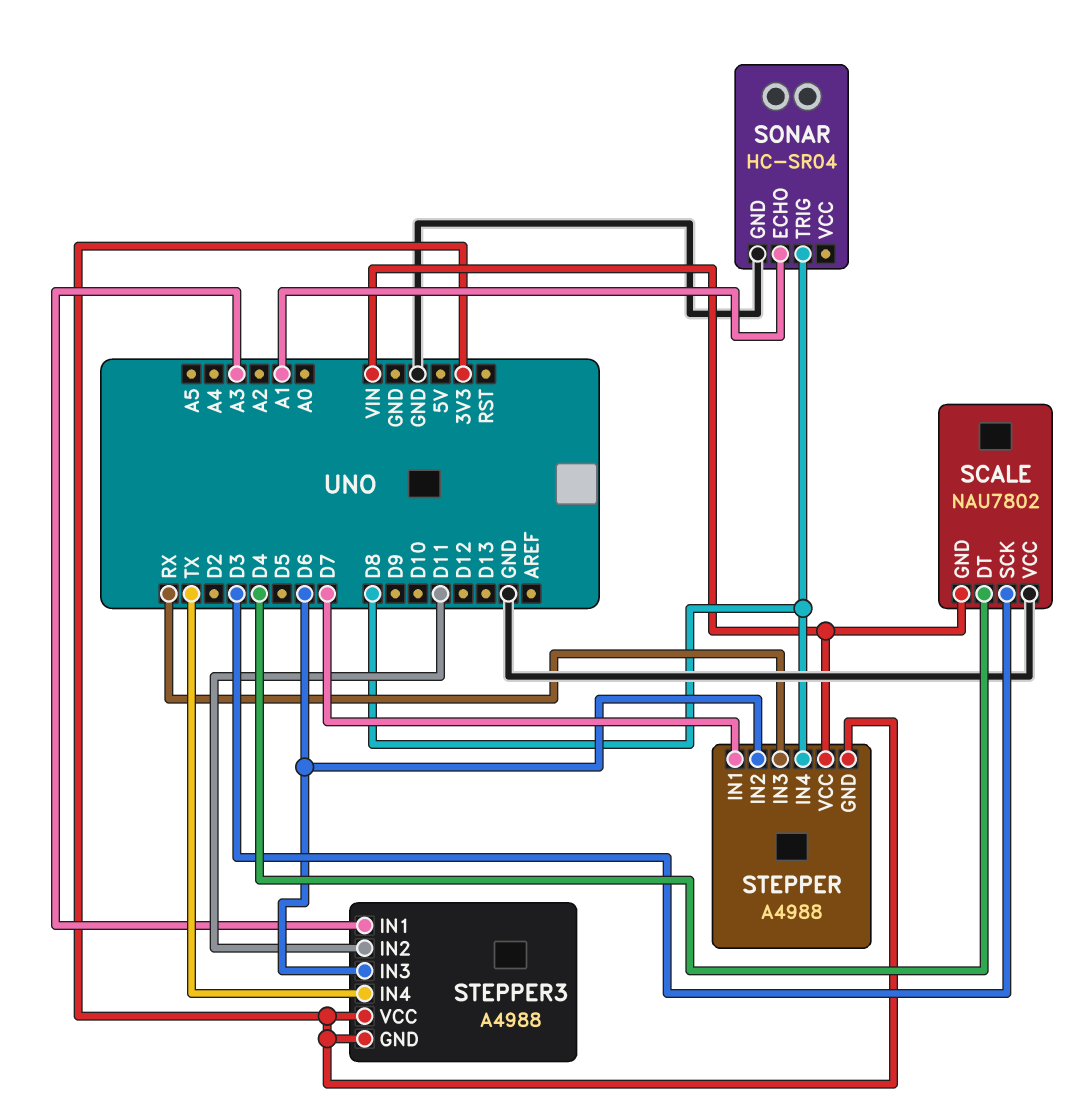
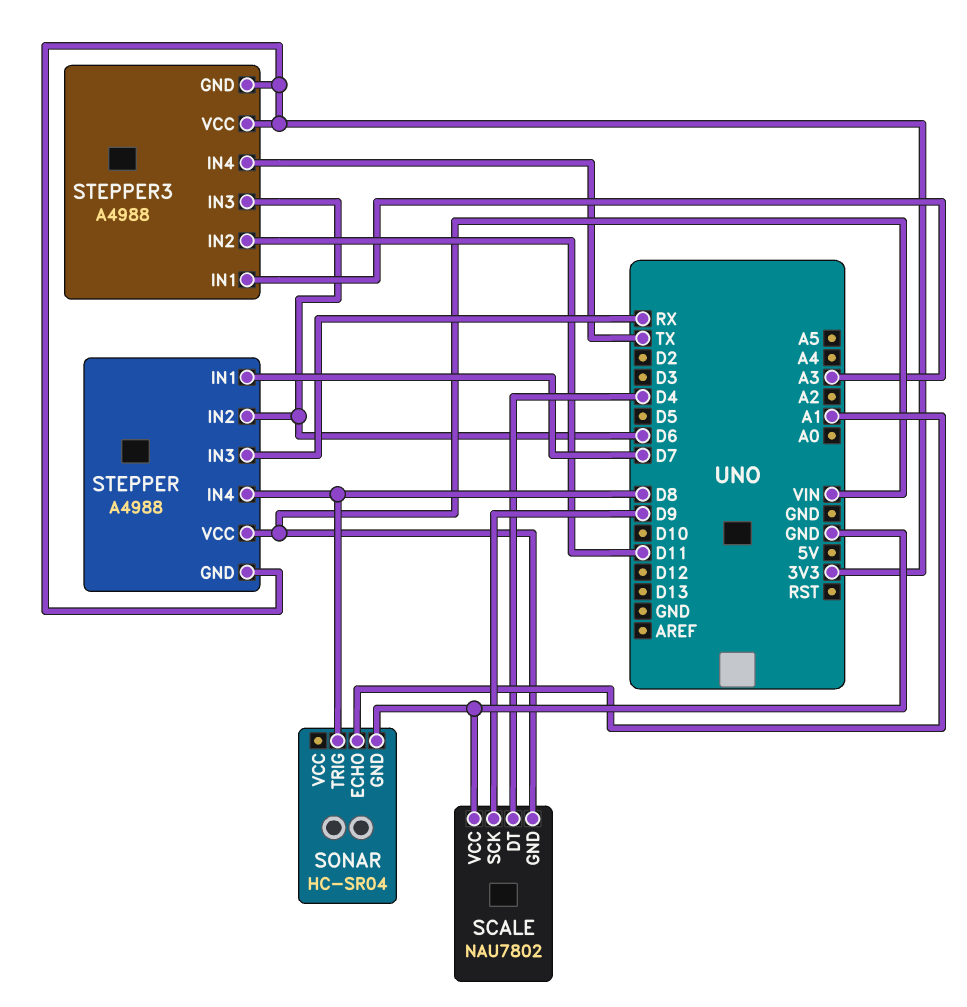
SCALE pin SCK: D3 -> D9

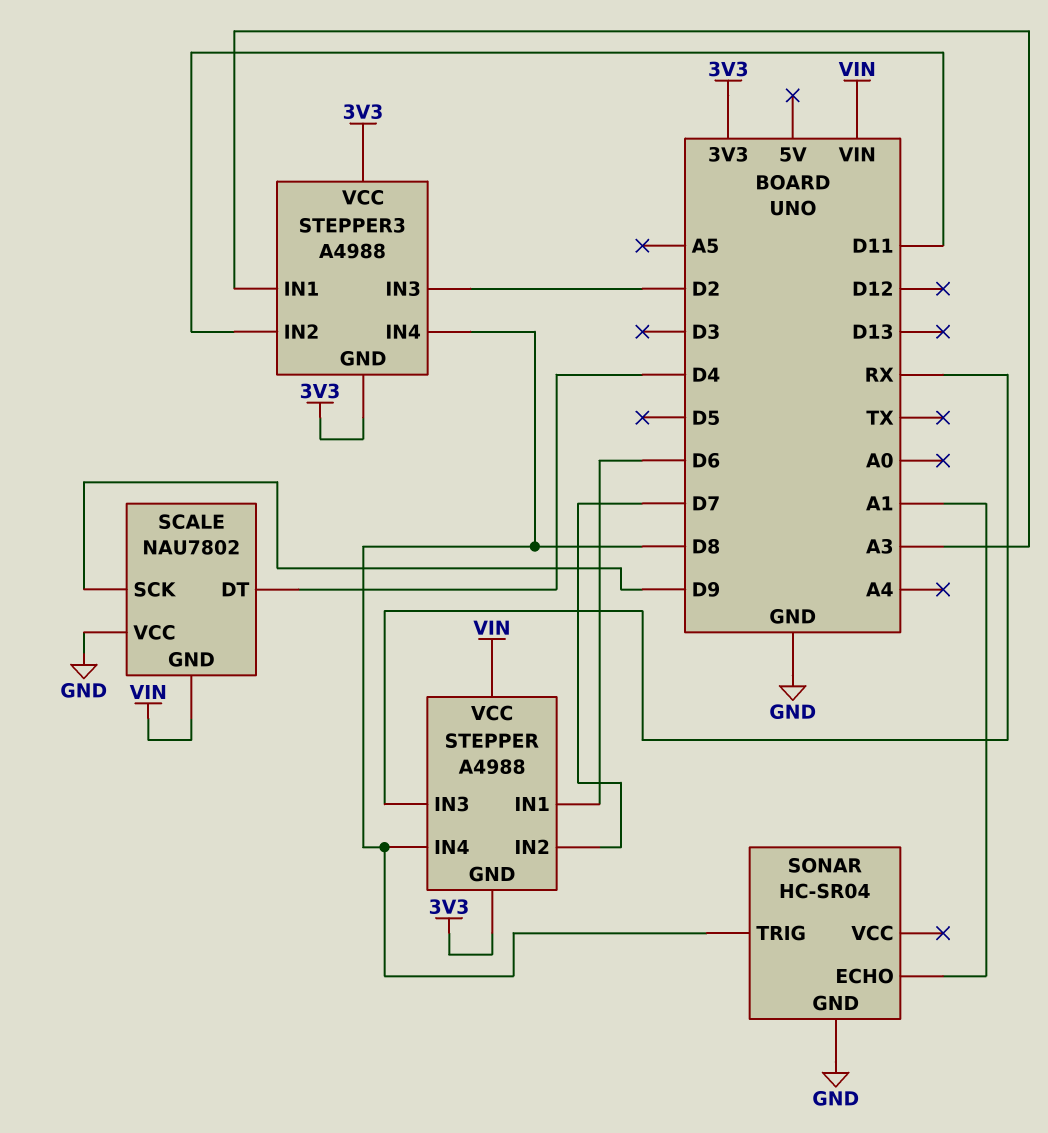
STEPPER pin IN1: D7 -> D6
STEPPER pin IN2: D6 -> D7
STEPPER3 pin IN3: D6 -> D2
STEPPER3 pin IN4: TX -> D8

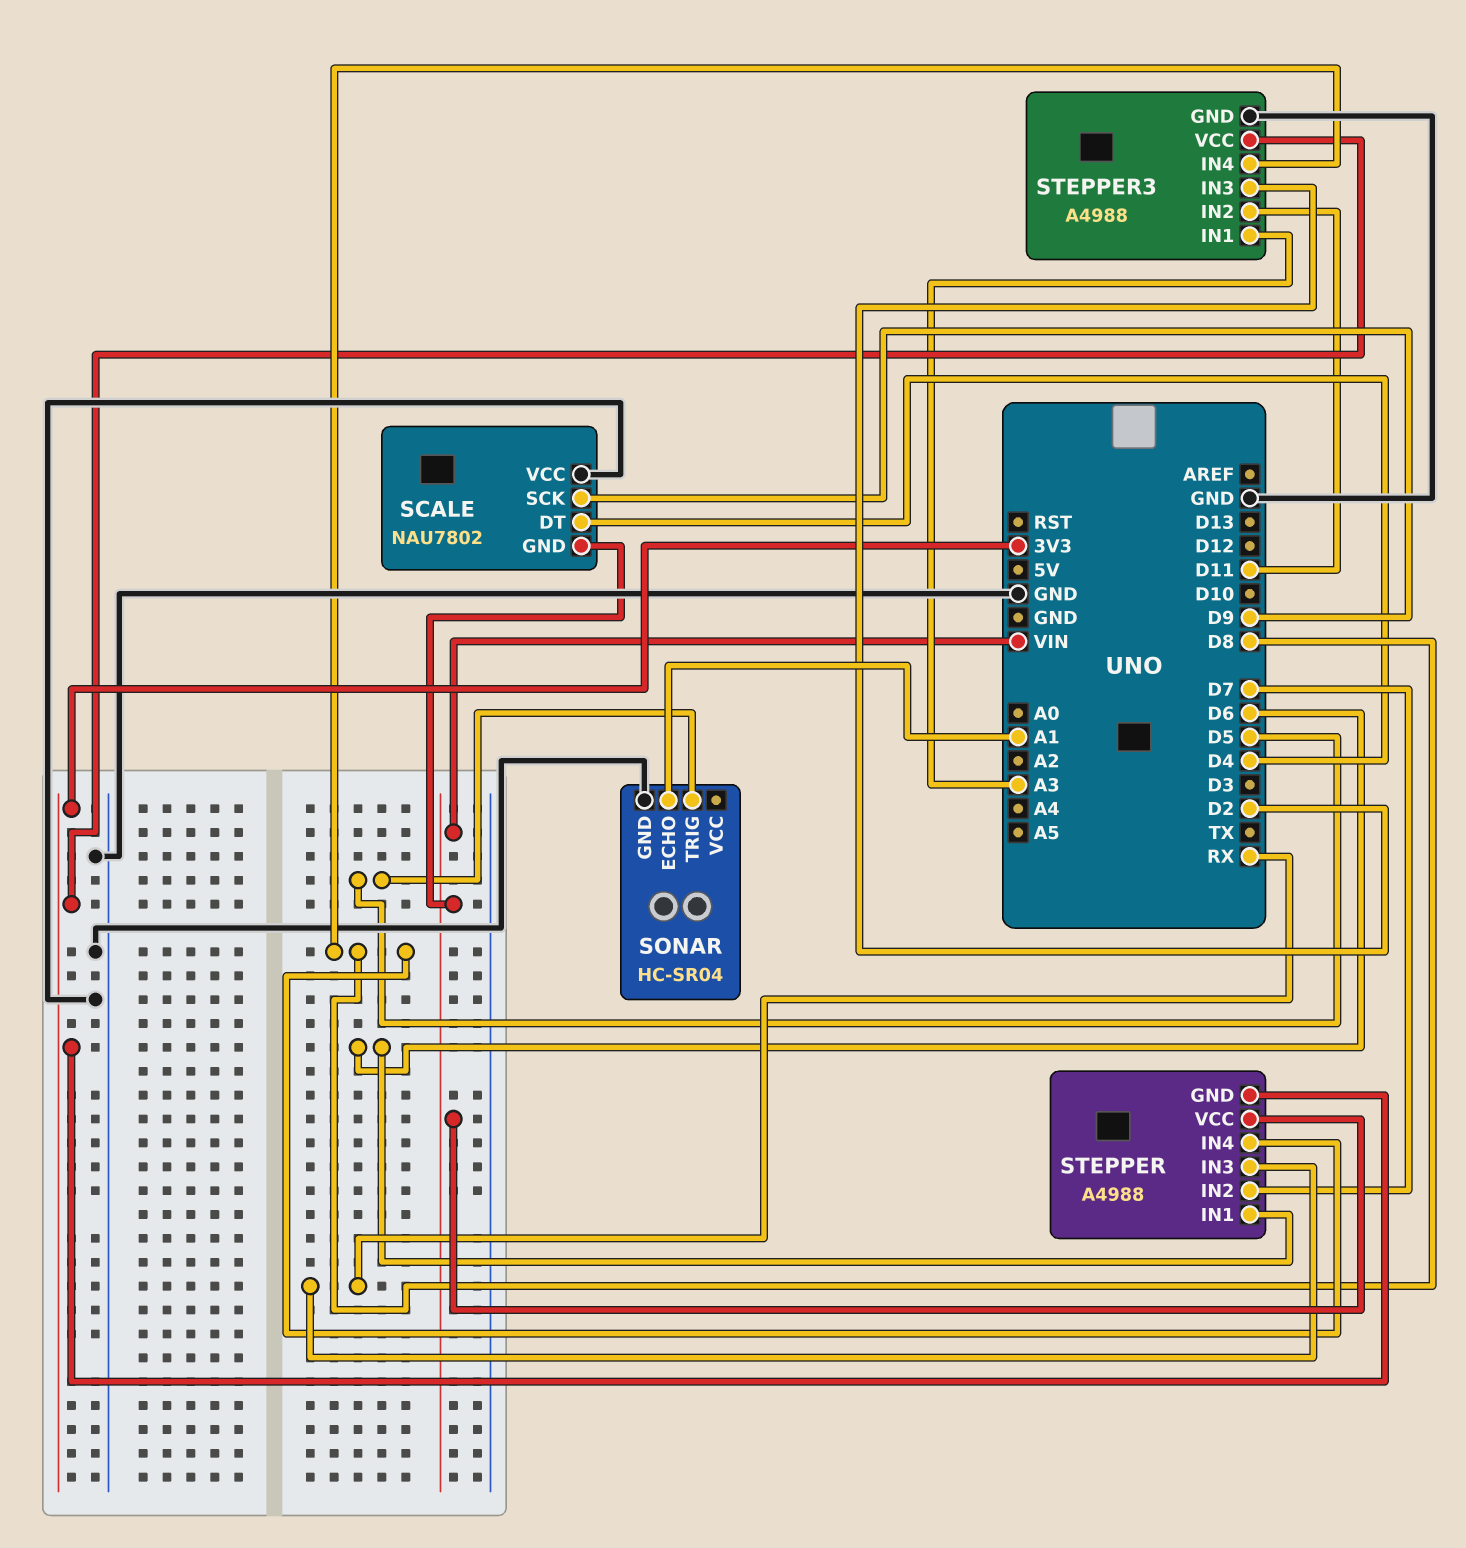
SONAR pin TRIG: D8 -> D5
STEPPER3 pin GND: 3V3 -> GND

